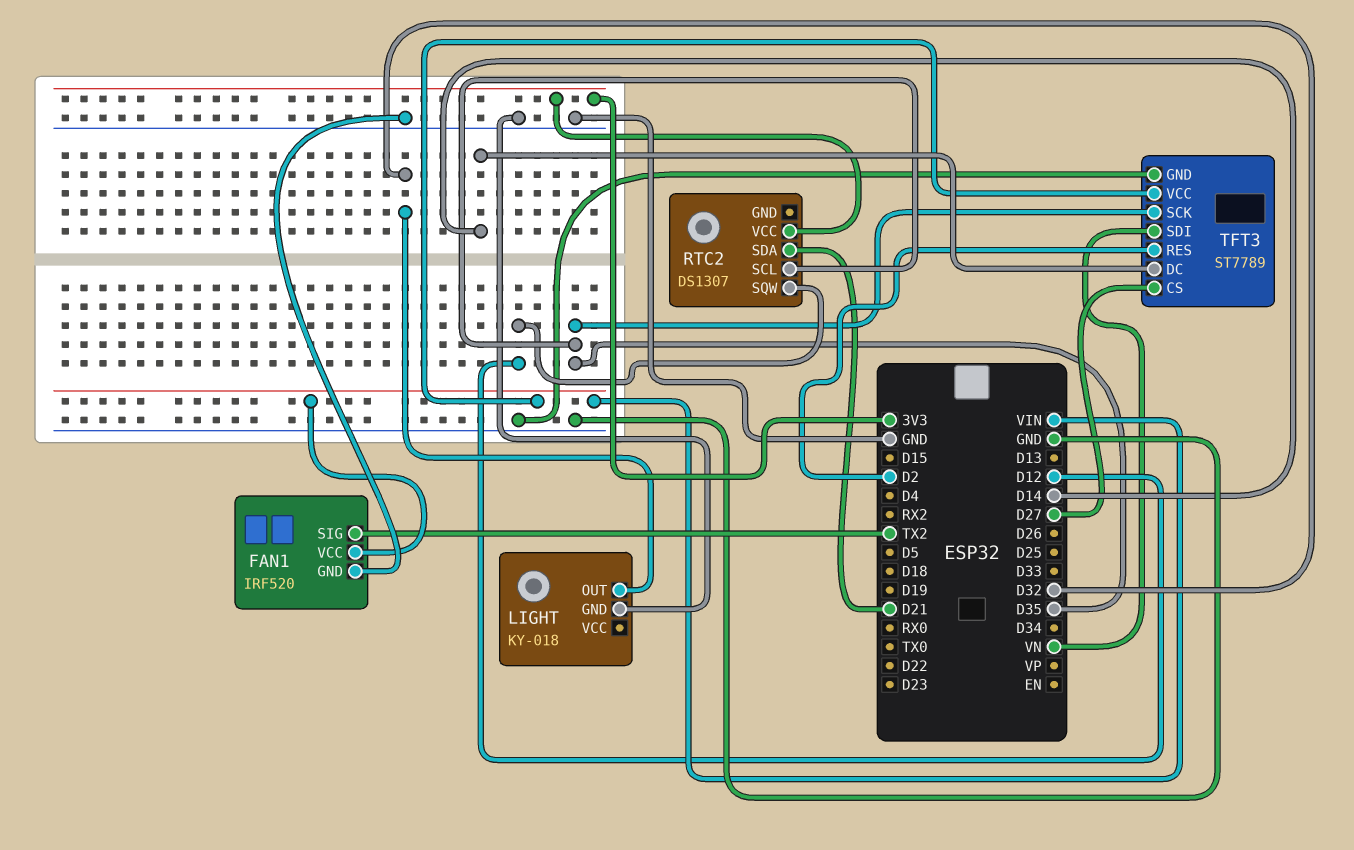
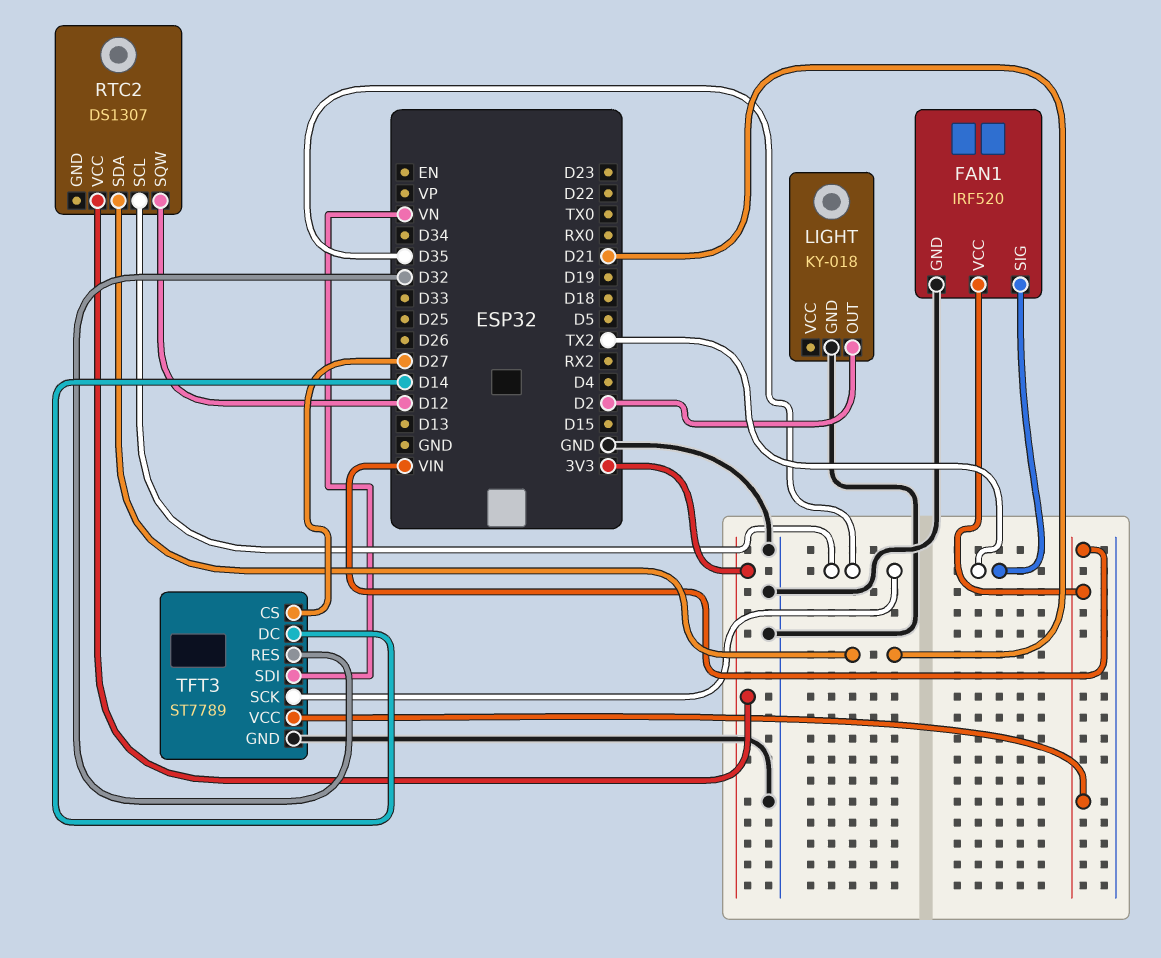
LIGHT pin OUT: D32 -> D2
TFT3 pin RES: D2 -> D32

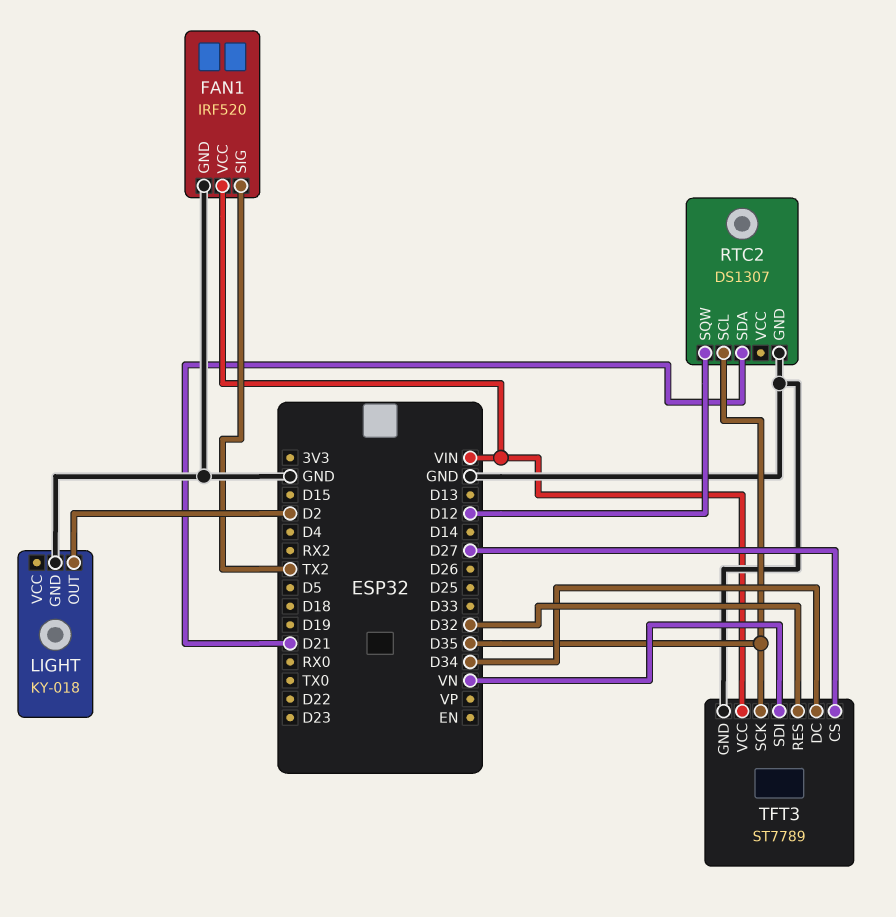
RTC2 pin GND: none -> GND
RTC2 pin VCC: 3V3 -> none
TFT3 pin DC: D14 -> D34

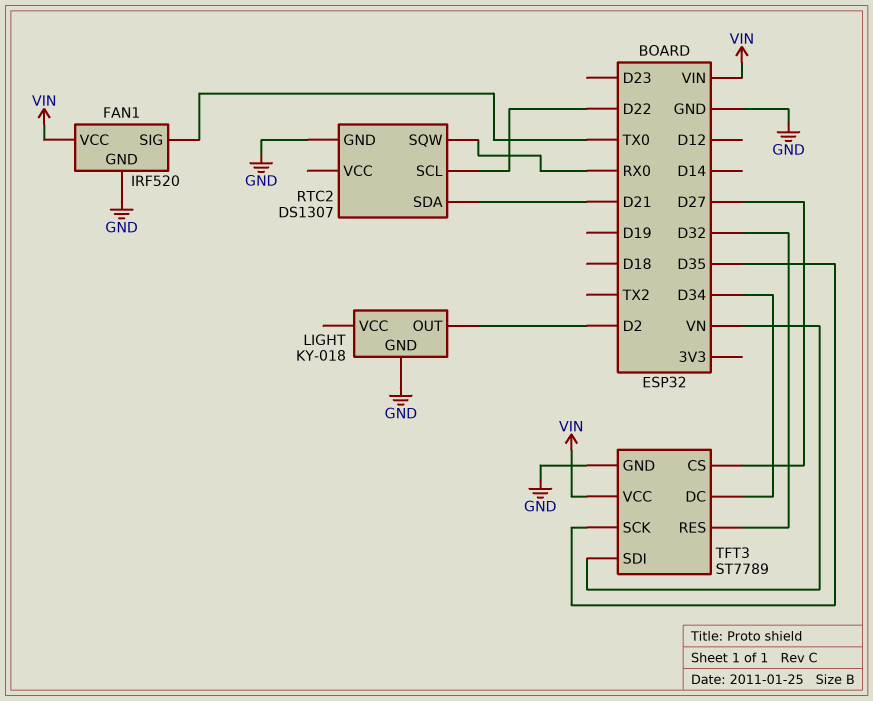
FAN1 pin SIG: TX2 -> TX0
RTC2 pin SCL: D35 -> D22
RTC2 pin SQW: D12 -> RX0

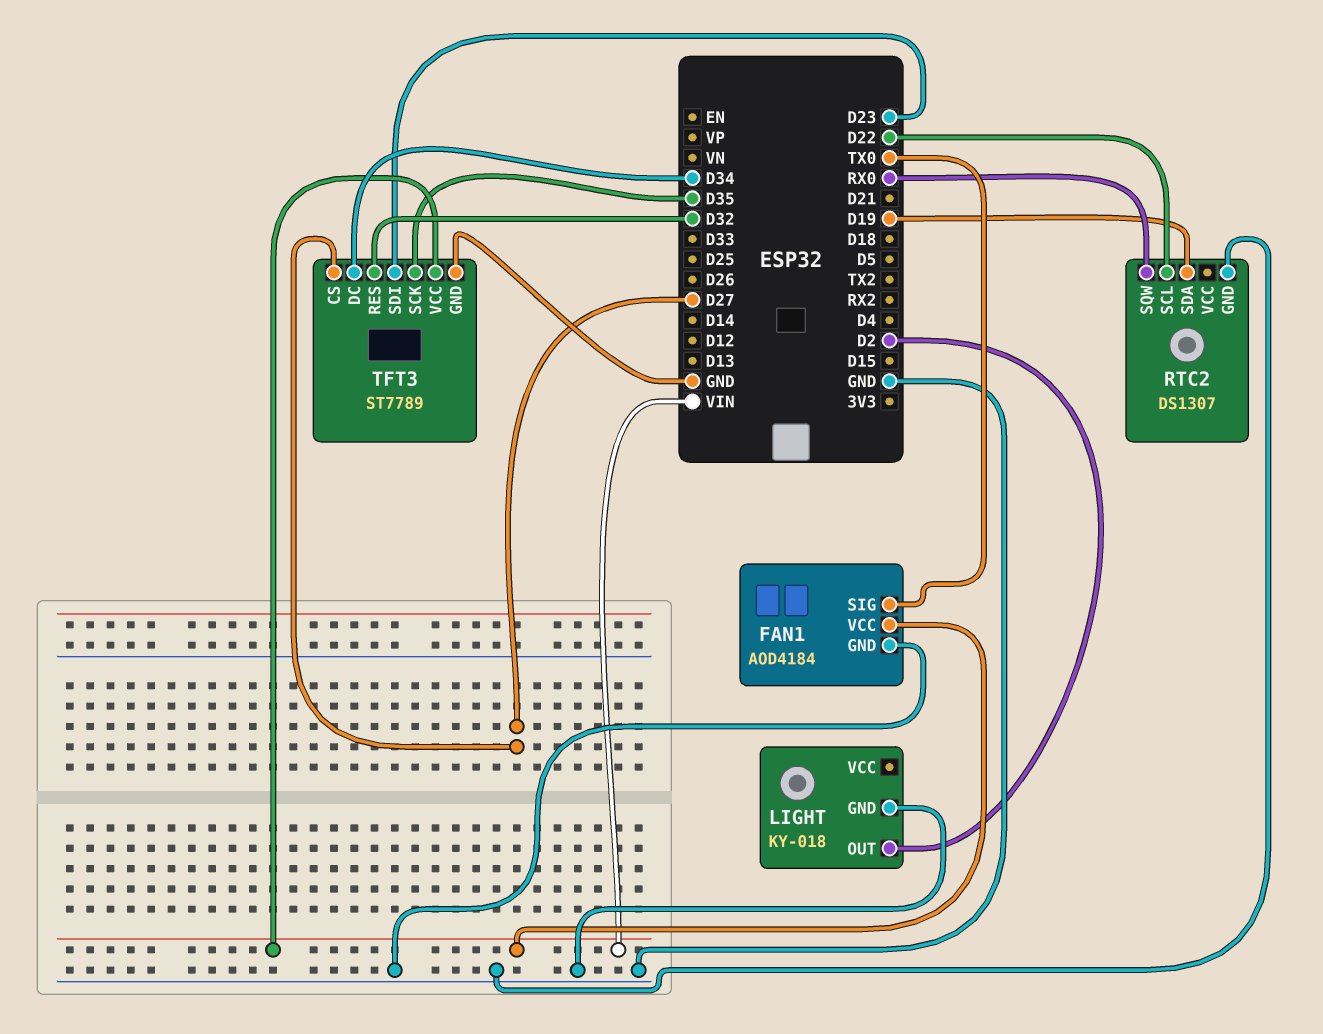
FAN1: IRF520 -> AOD4184
RTC2 pin SDA: D21 -> D19
TFT3 pin SDI: VN -> D23

